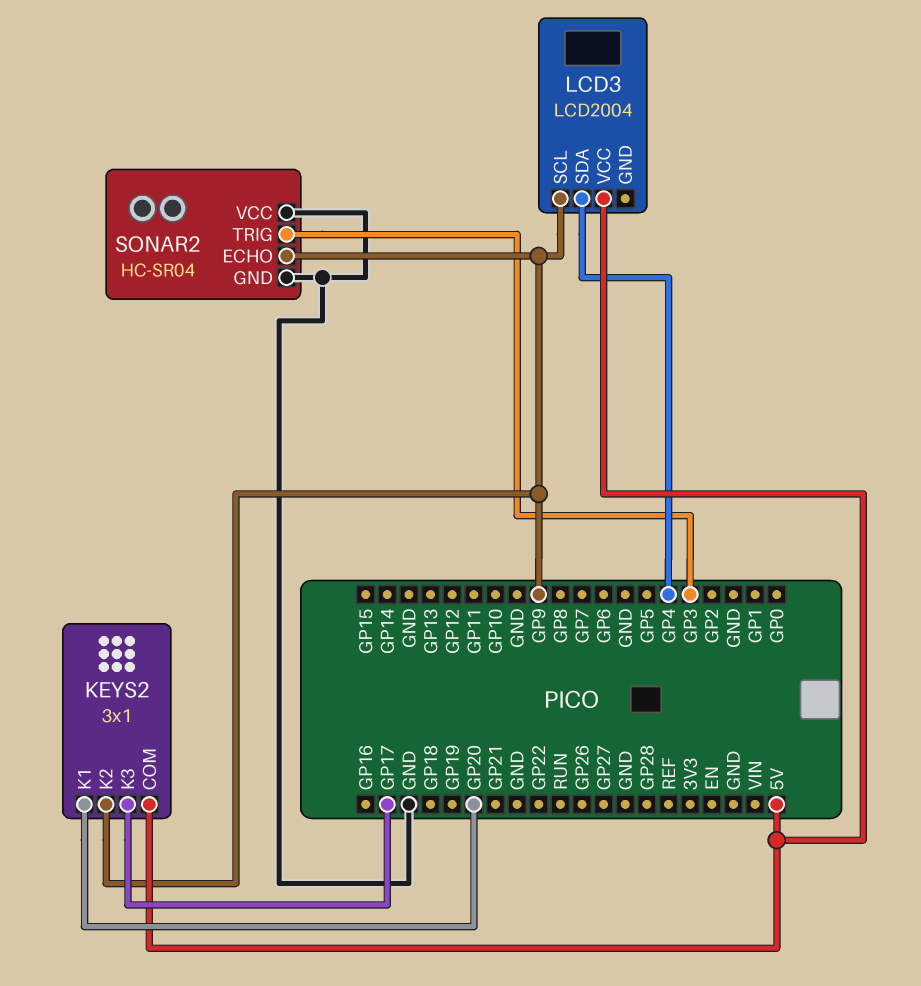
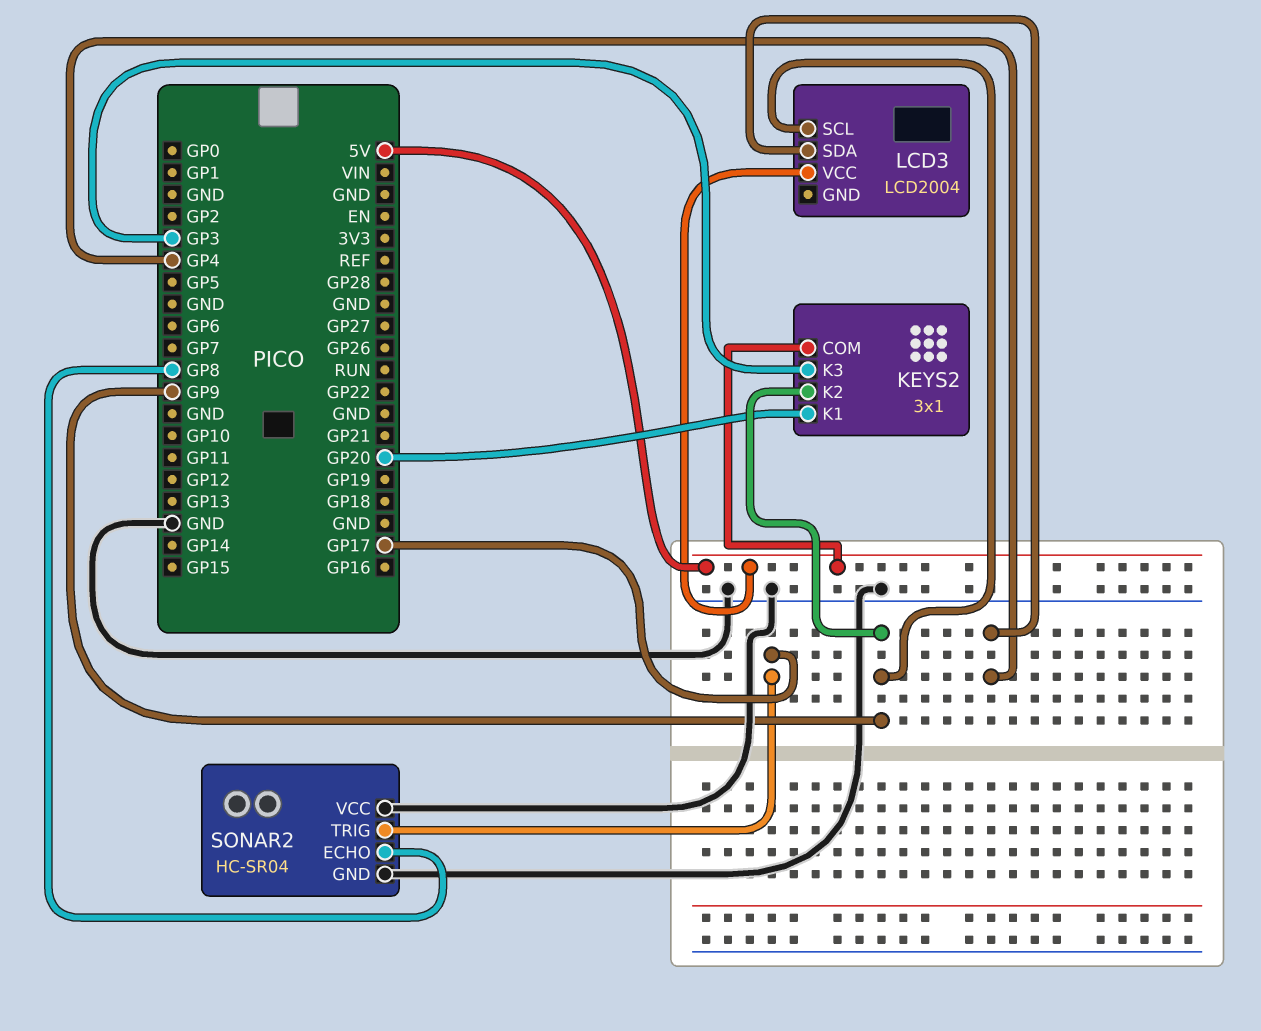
KEYS2 pin K3: GP17 -> GP3
SONAR2 pin ECHO: GP9 -> GP8
SONAR2 pin TRIG: GP3 -> GP17

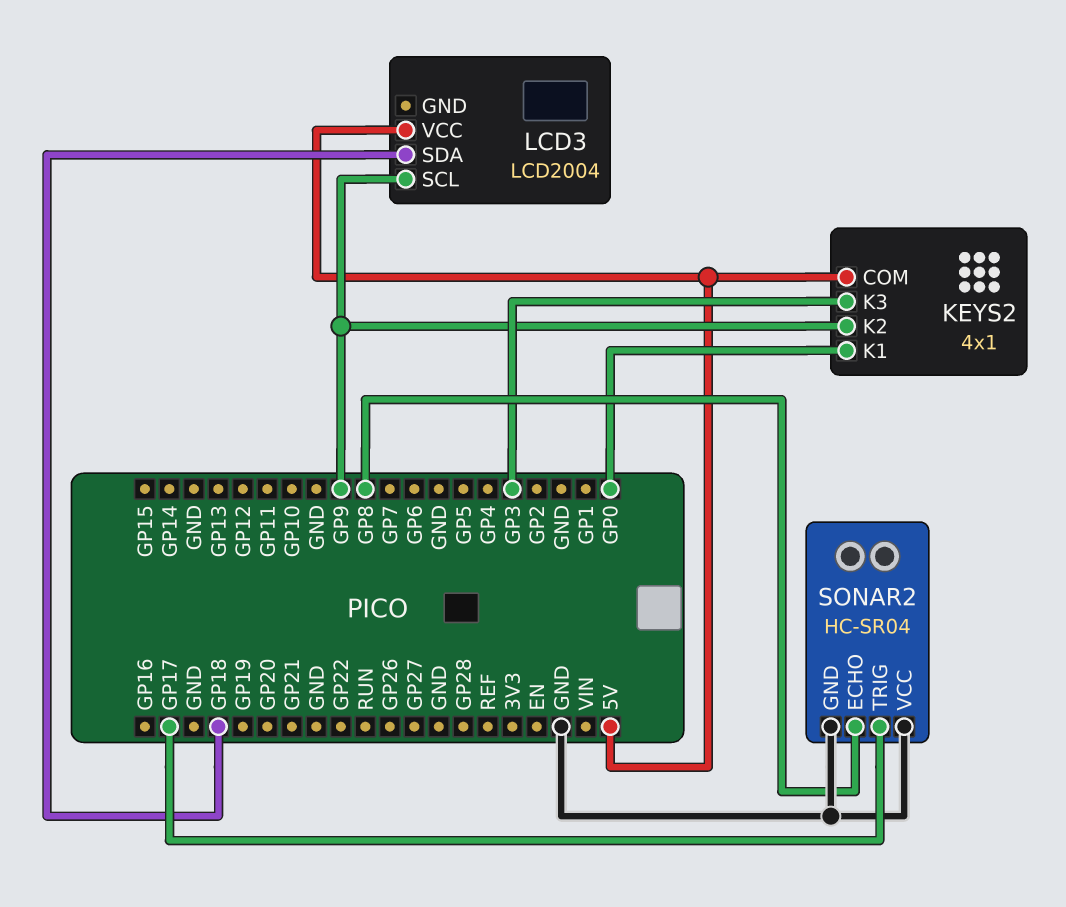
KEYS2: 3x1 -> 4x1
KEYS2 pin K1: GP20 -> GP0
LCD3 pin SDA: GP4 -> GP18

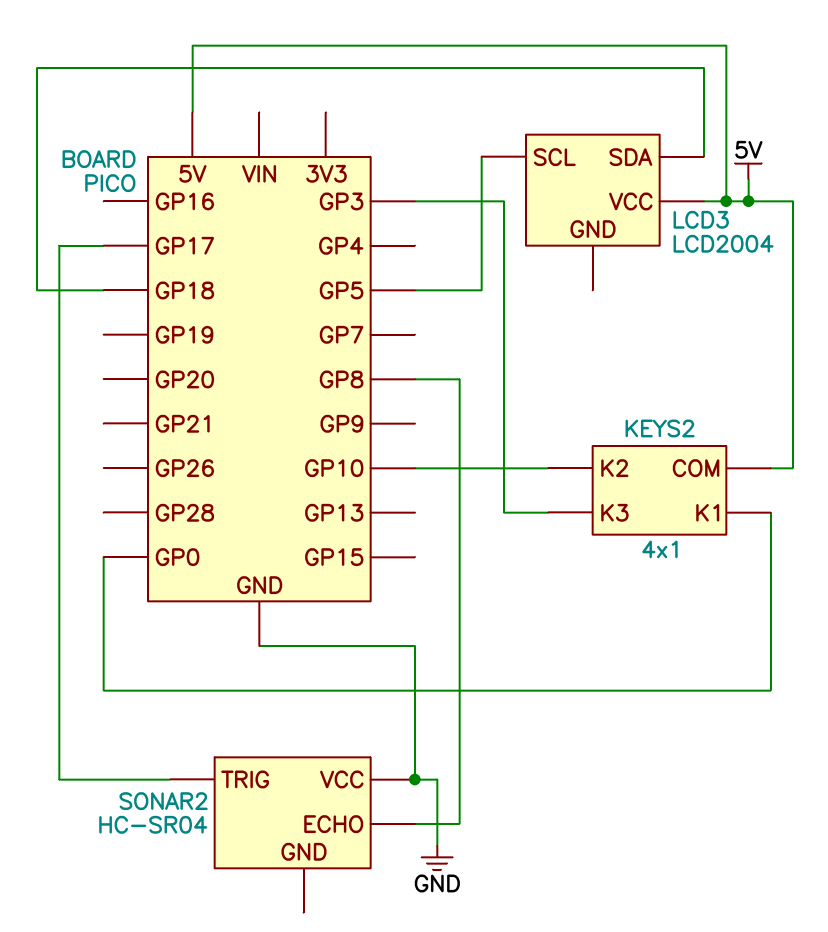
KEYS2 pin K2: GP9 -> GP10
LCD3 pin SCL: GP9 -> GP5
SONAR2 pin GND: GND -> none

